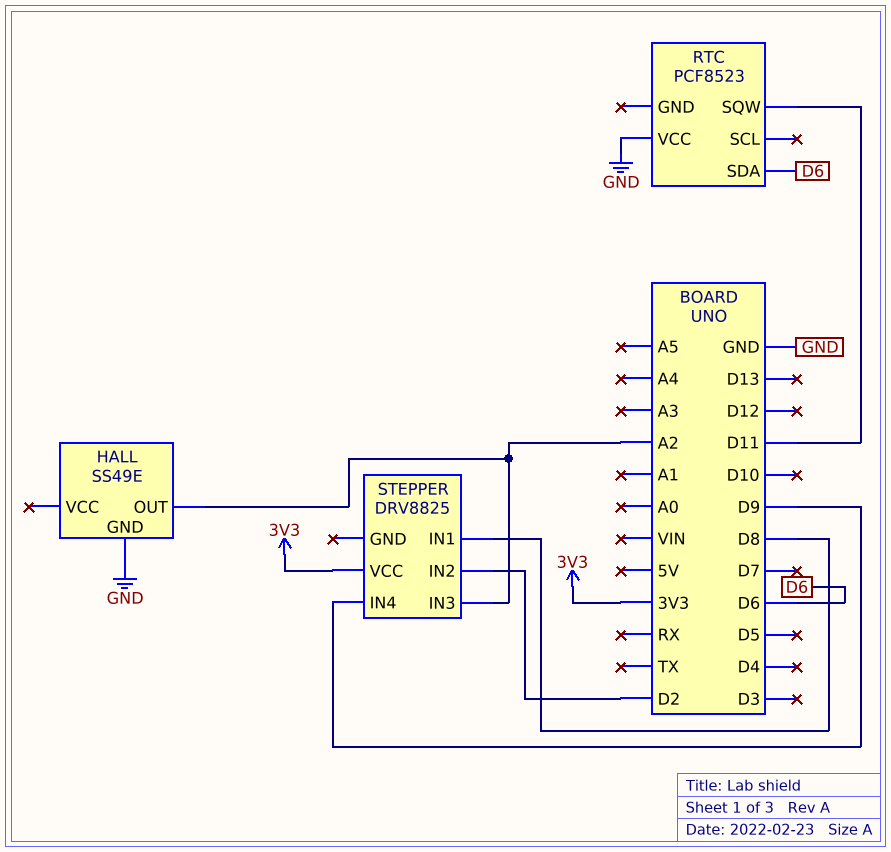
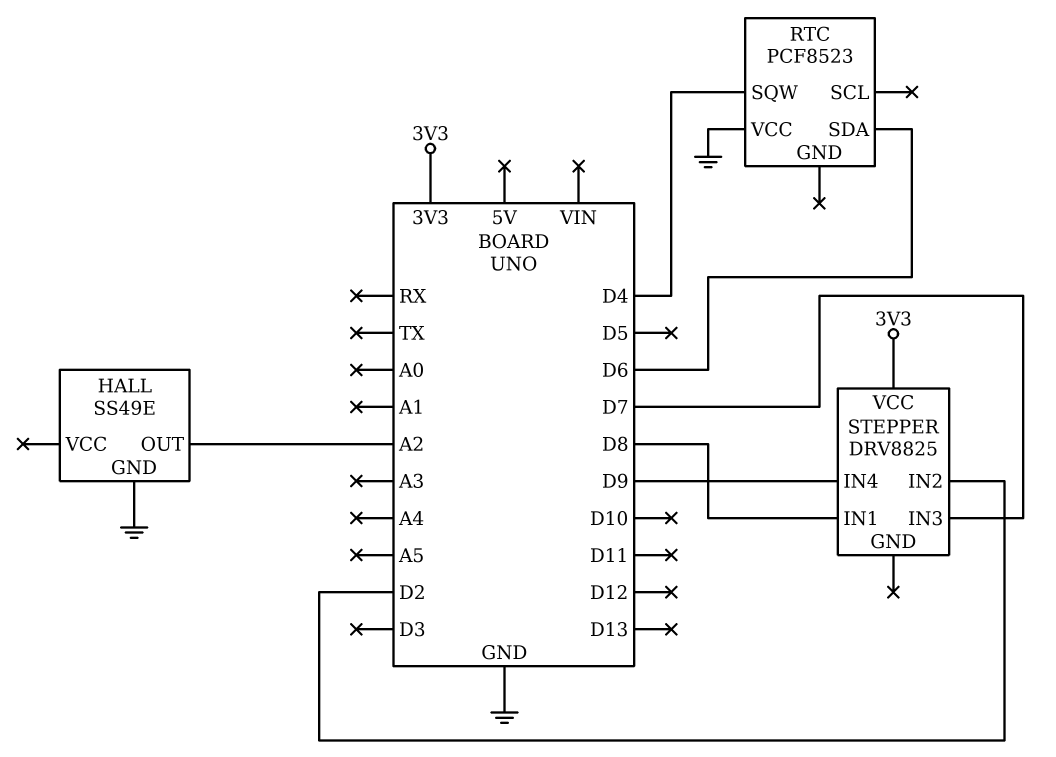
RTC pin SQW: D11 -> D4
STEPPER pin IN3: A2 -> D7

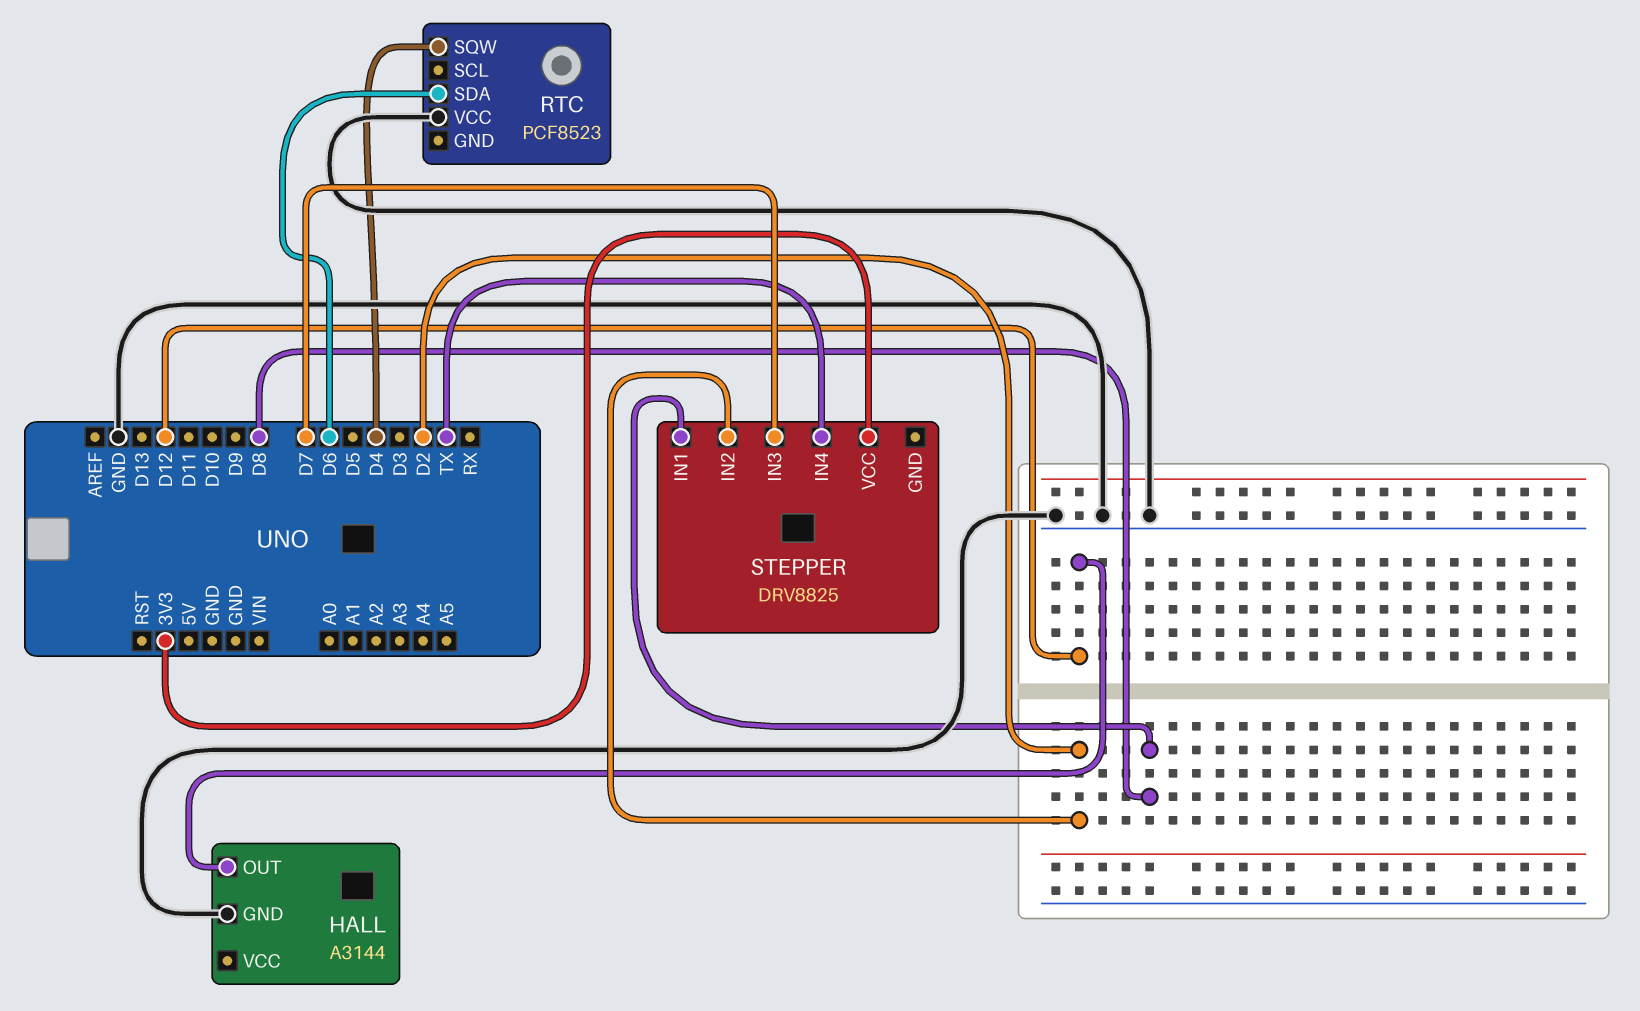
HALL: SS49E -> A3144
HALL pin OUT: A2 -> D12
STEPPER pin IN4: D9 -> TX

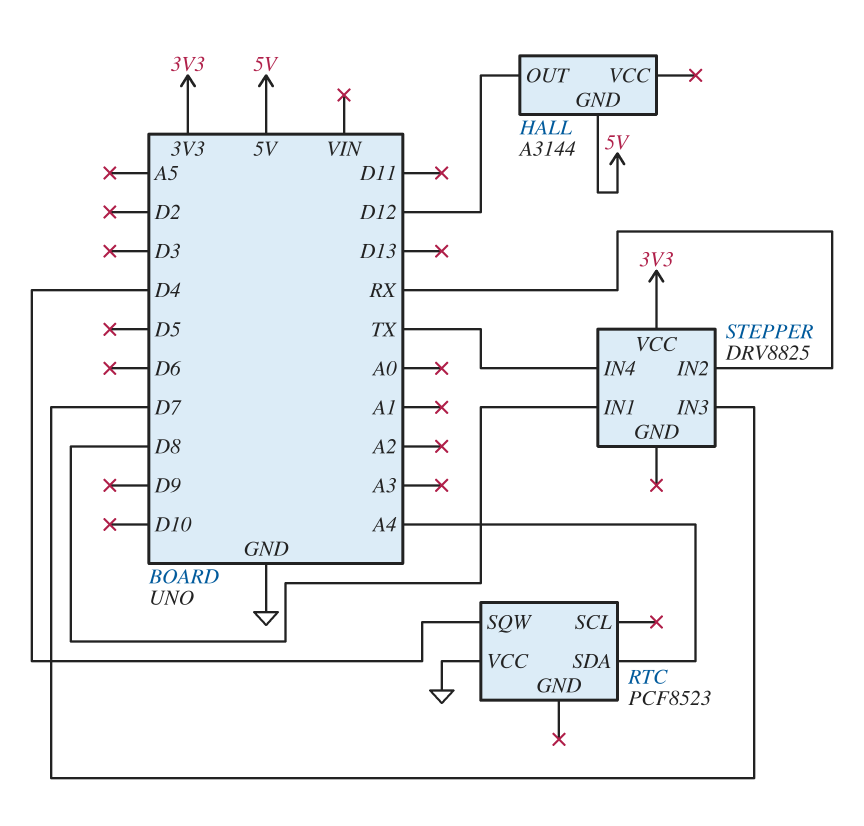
HALL pin GND: GND -> 5V
RTC pin SDA: D6 -> A4
STEPPER pin IN2: D2 -> RX

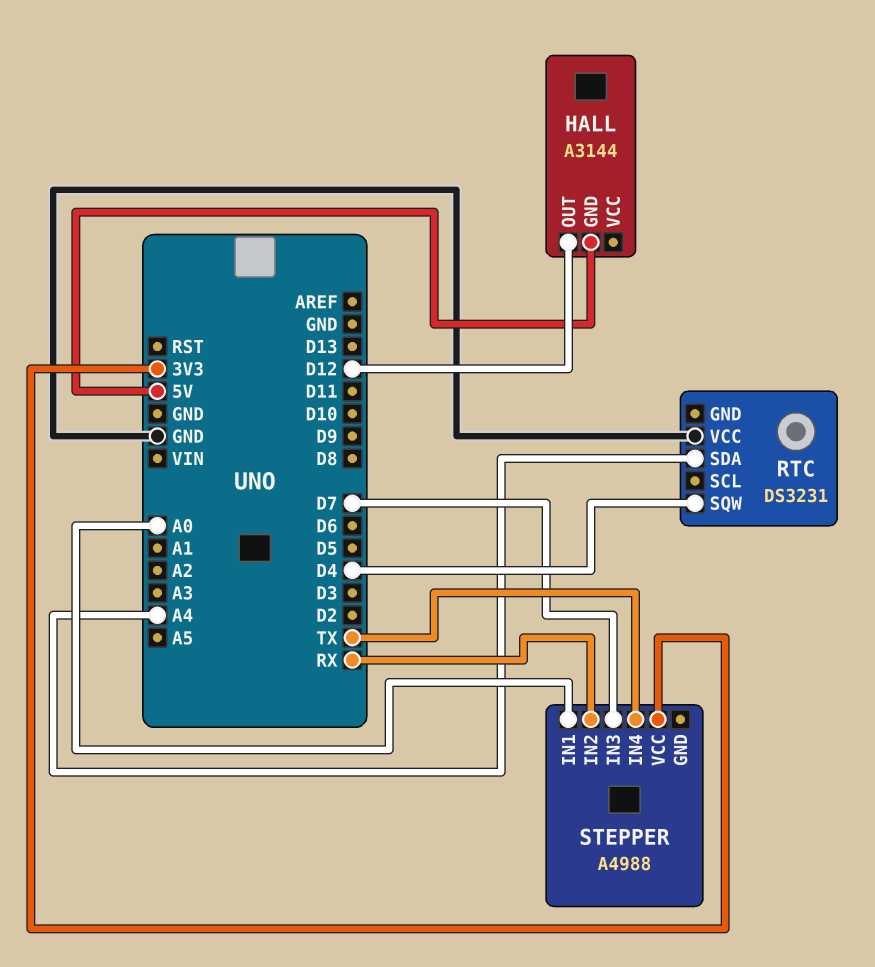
RTC: PCF8523 -> DS3231
STEPPER: DRV8825 -> A4988
STEPPER pin IN1: D8 -> A0

